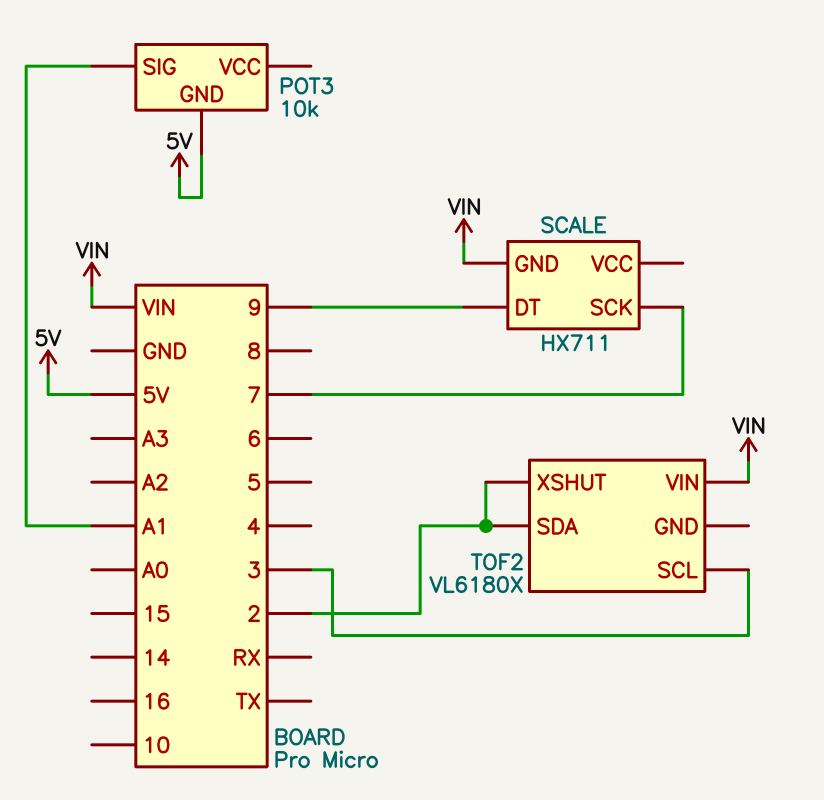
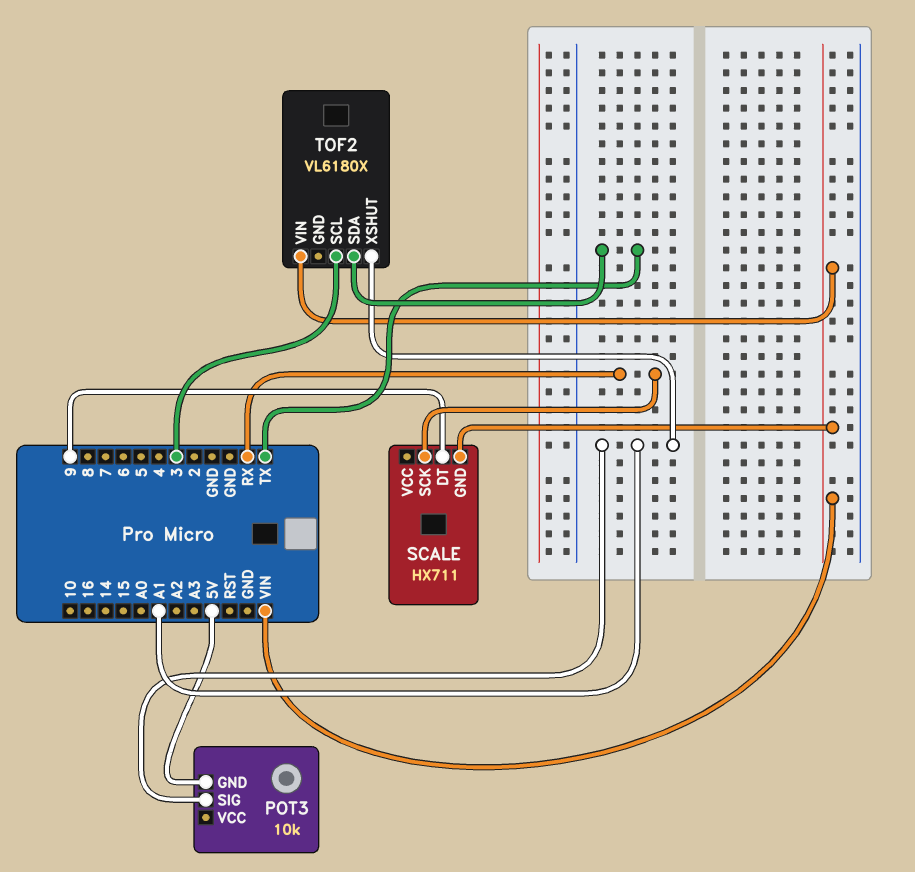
SCALE pin SCK: 7 -> RX
TOF2 pin SDA: 2 -> TX
TOF2 pin XSHUT: 2 -> A1

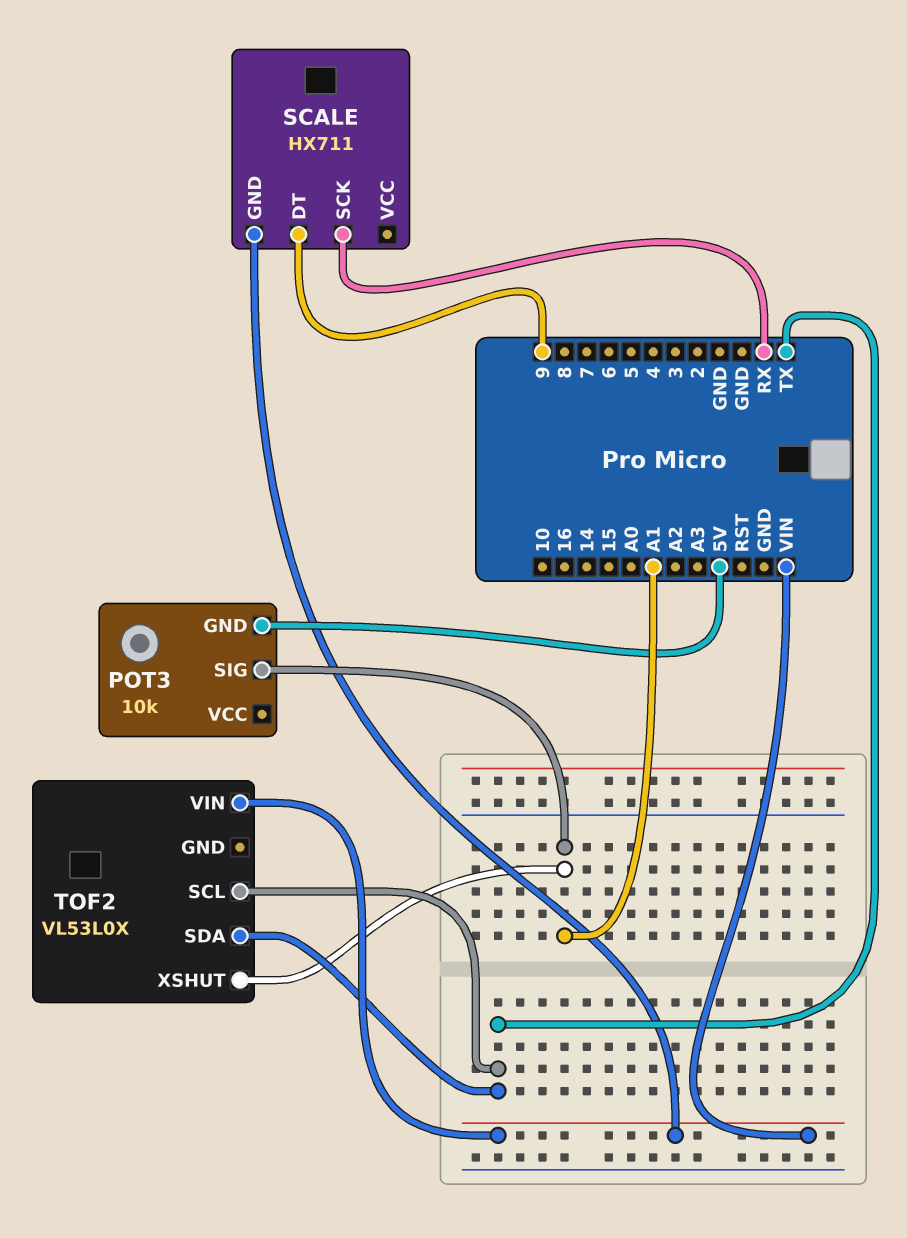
TOF2: VL6180X -> VL53L0X
TOF2 pin SCL: 3 -> TX

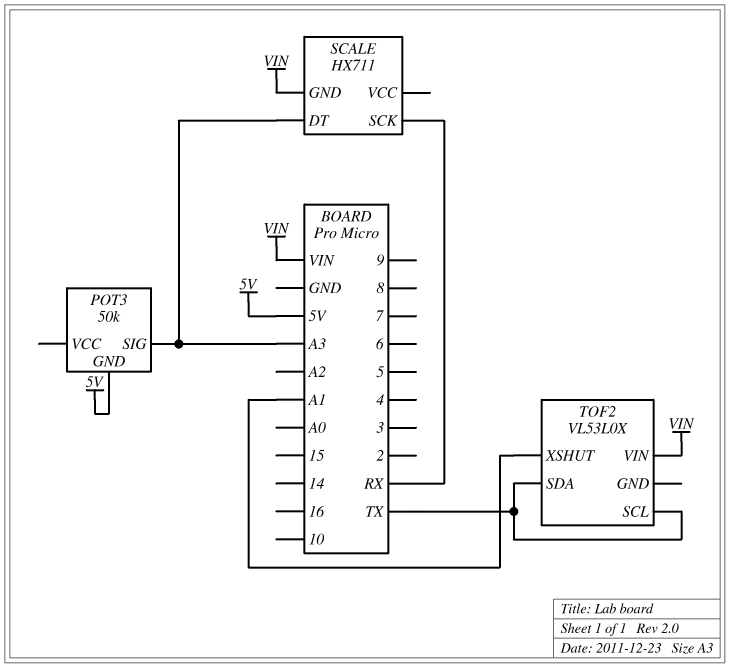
POT3: 10k -> 50k
POT3 pin SIG: A1 -> A3
SCALE pin DT: 9 -> A3

